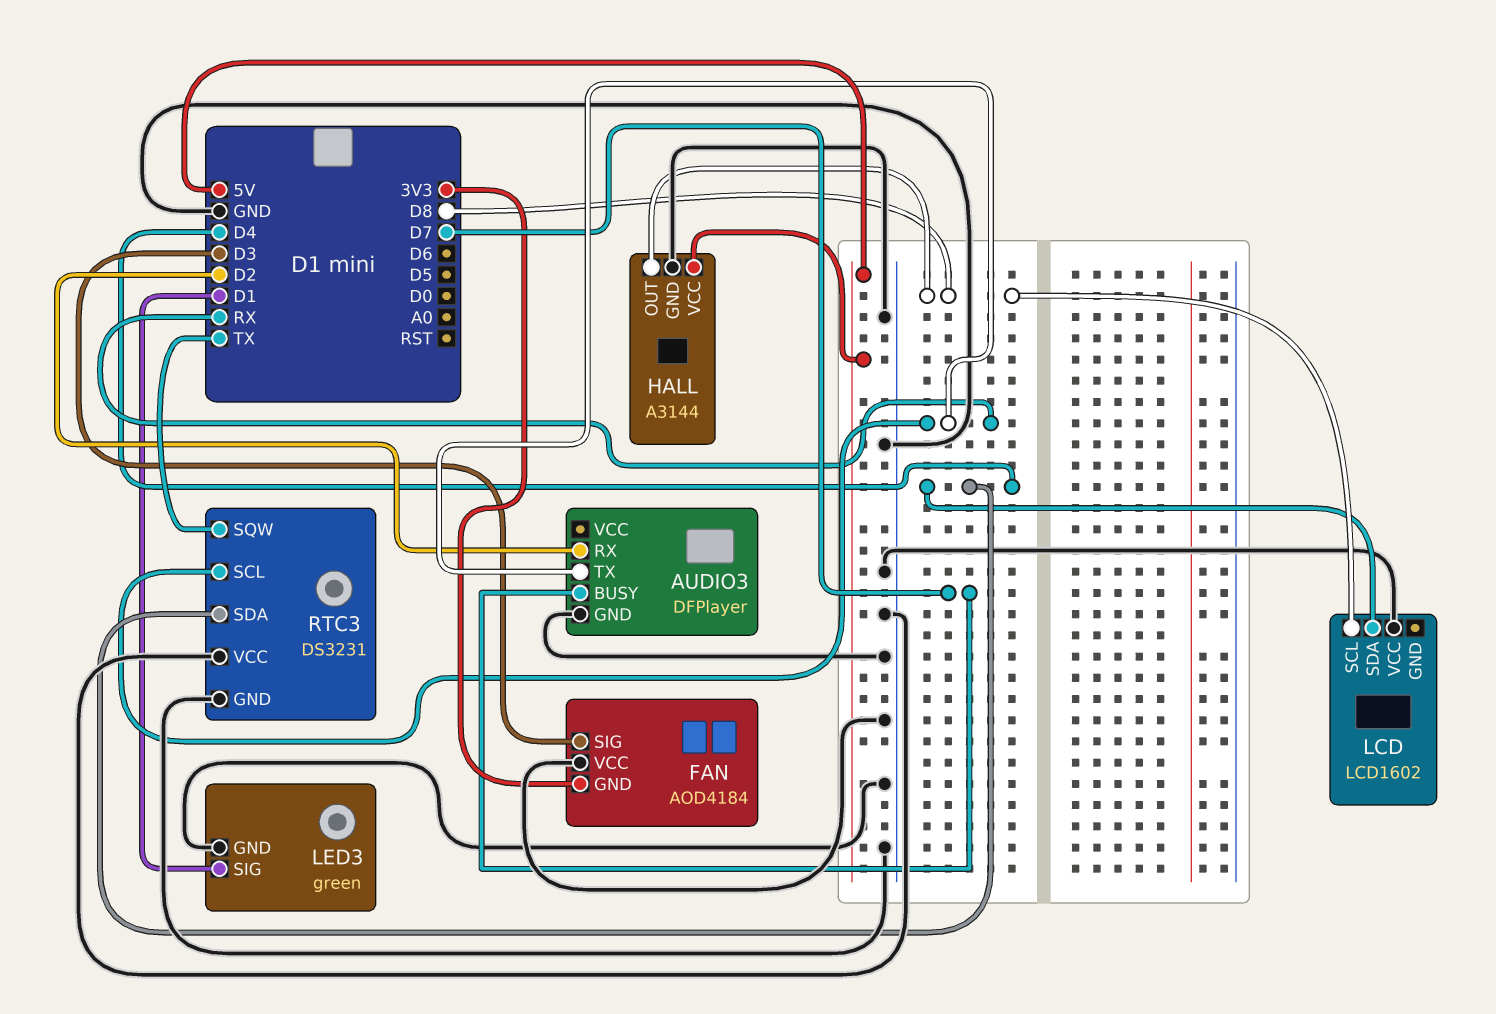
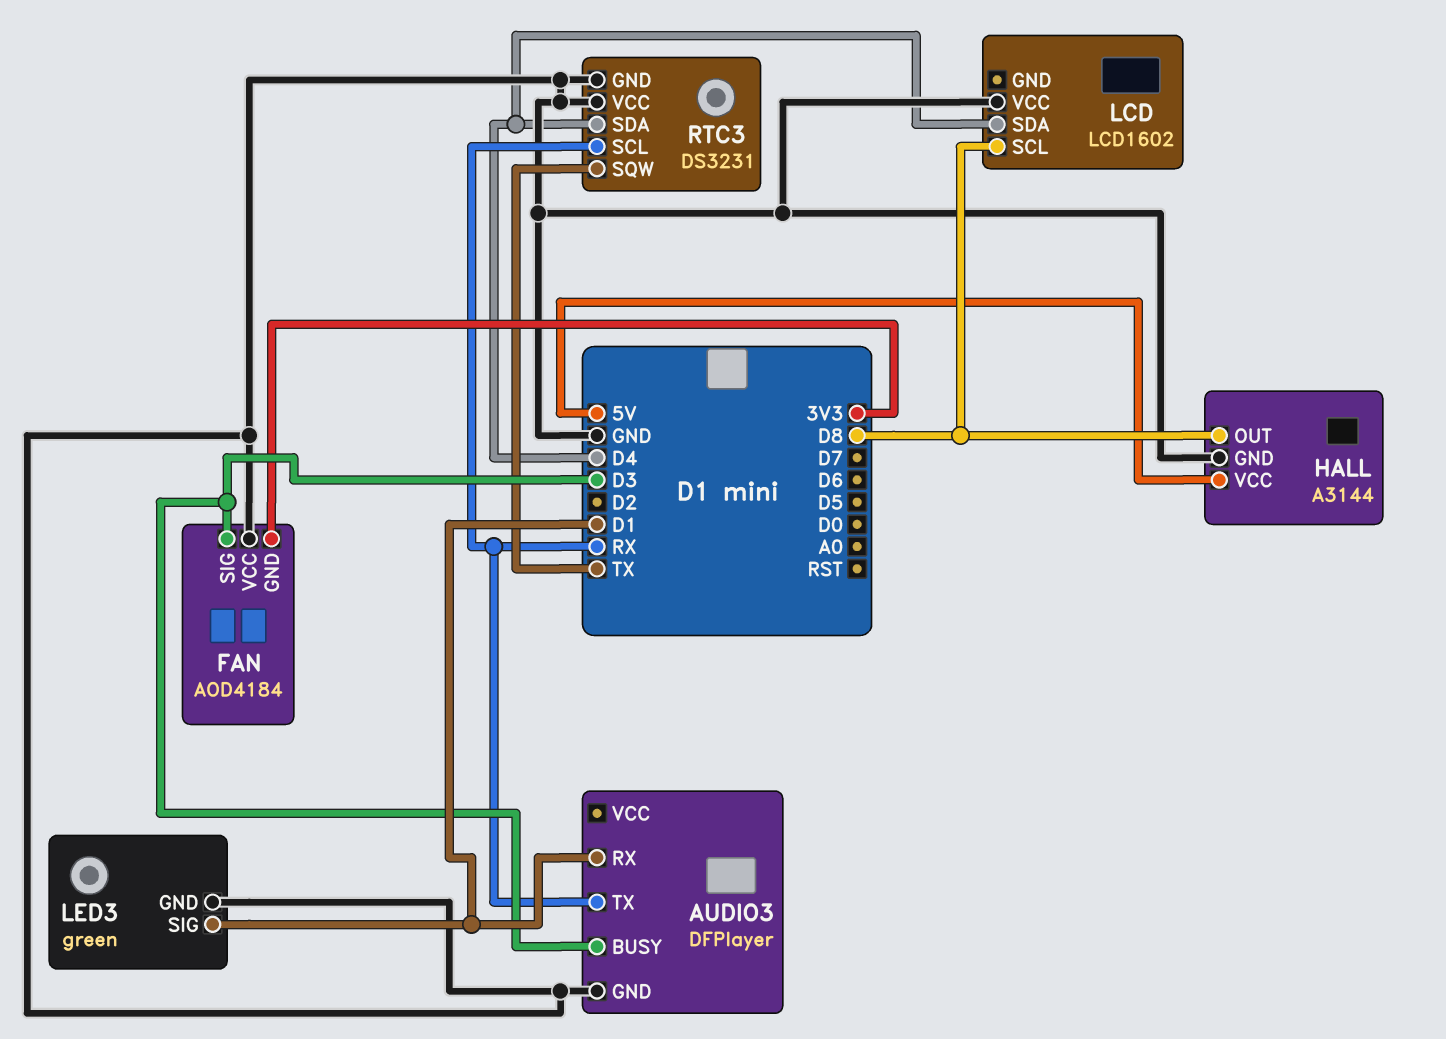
AUDIO3 pin BUSY: D7 -> D3
AUDIO3 pin RX: D2 -> D1

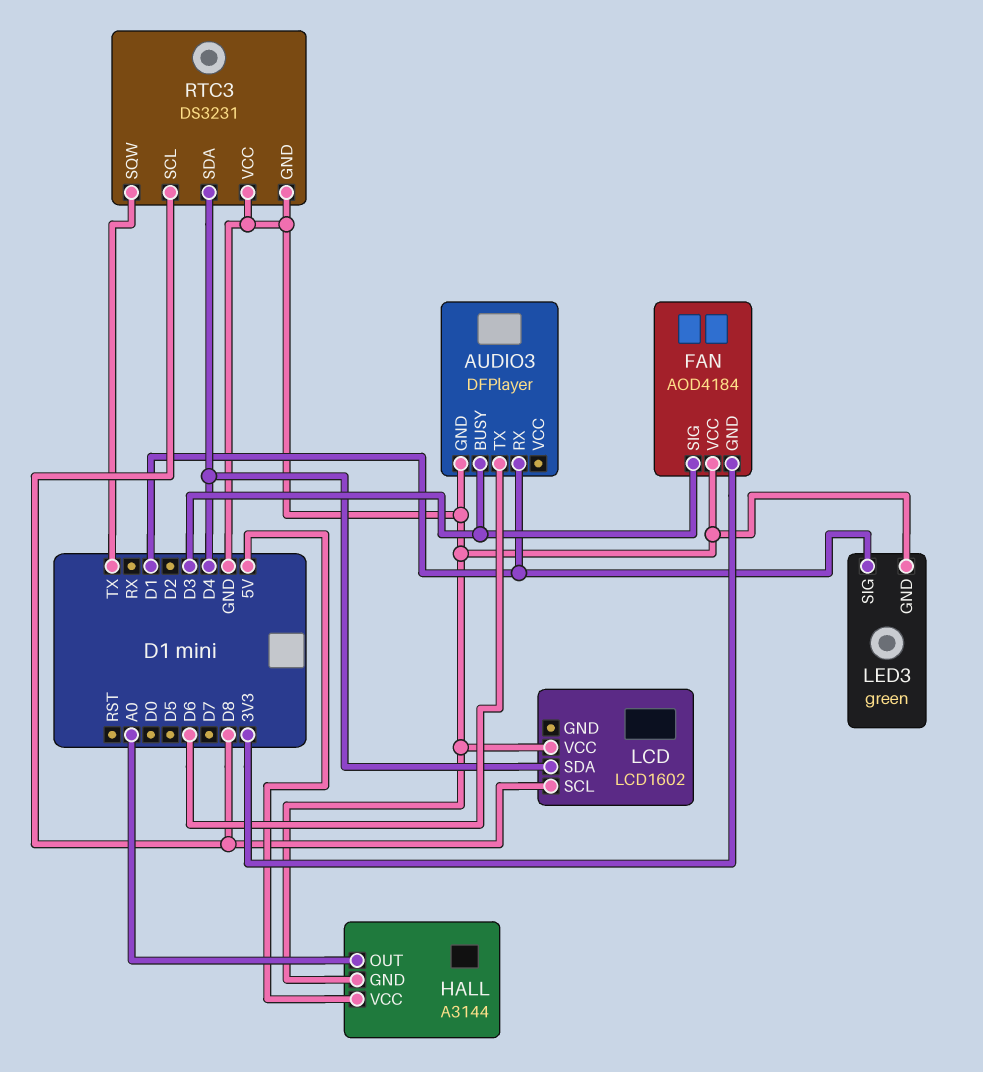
AUDIO3 pin TX: RX -> D6
HALL pin OUT: D8 -> A0
RTC3 pin SCL: RX -> D8

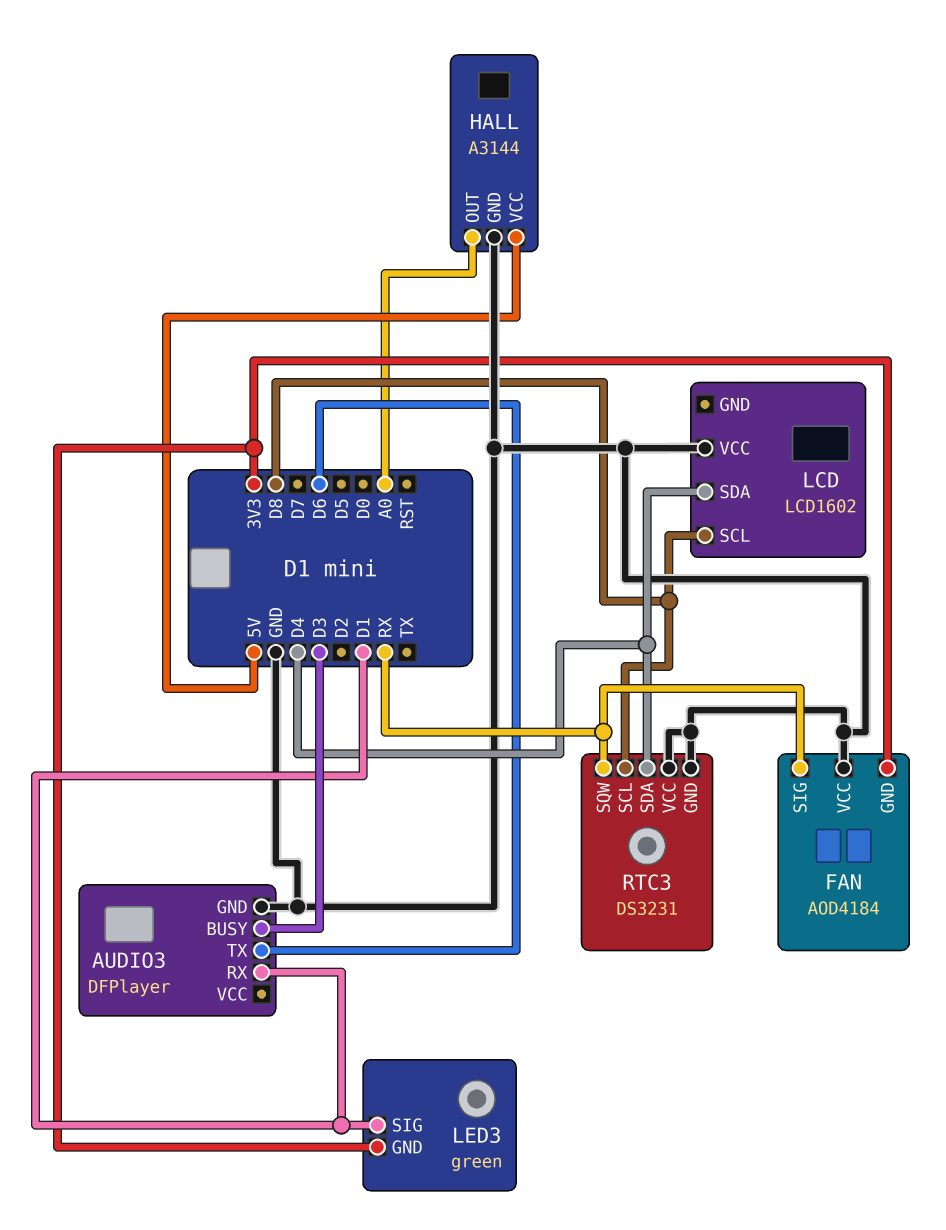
FAN pin SIG: D3 -> RX
LED3 pin GND: GND -> 3V3
RTC3 pin SQW: TX -> RX

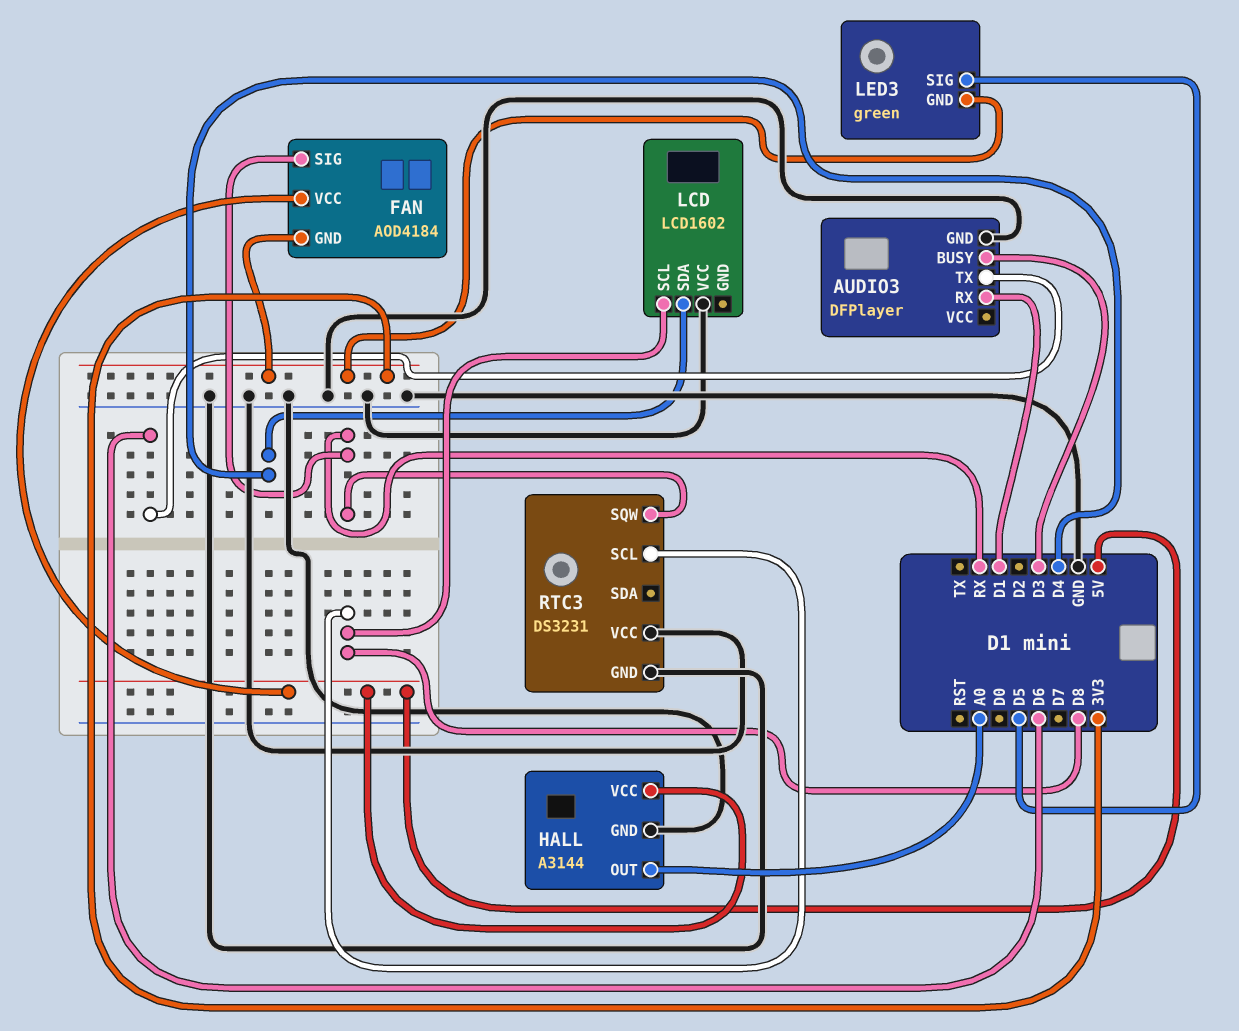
FAN pin VCC: GND -> 5V
LED3 pin SIG: D1 -> D5
RTC3 pin SDA: D4 -> none

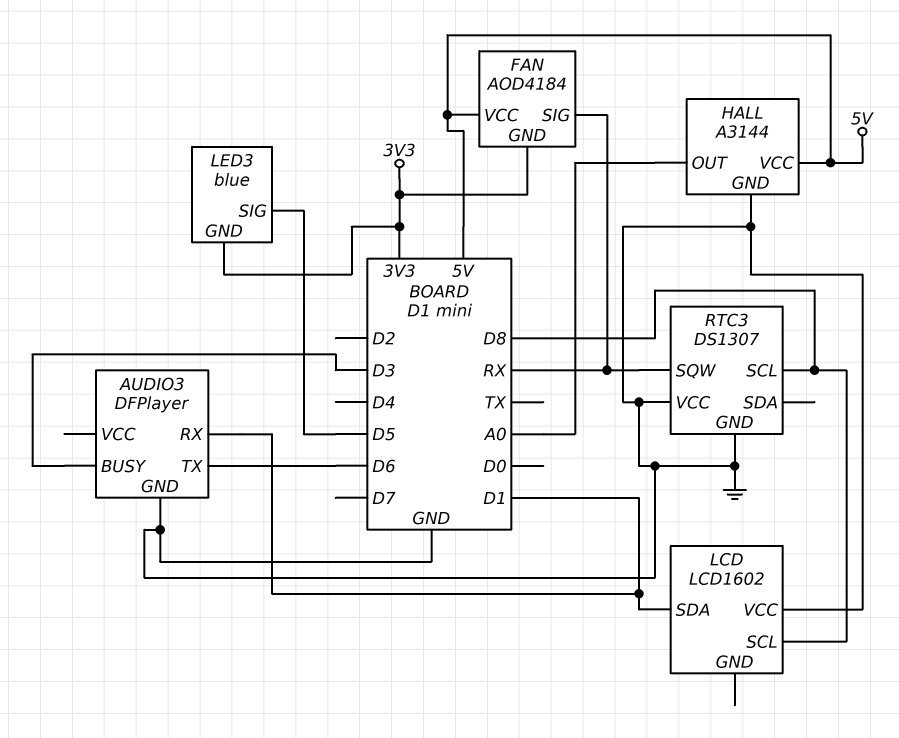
LCD pin SDA: D4 -> D1
LED3: green -> blue
RTC3: DS3231 -> DS1307

